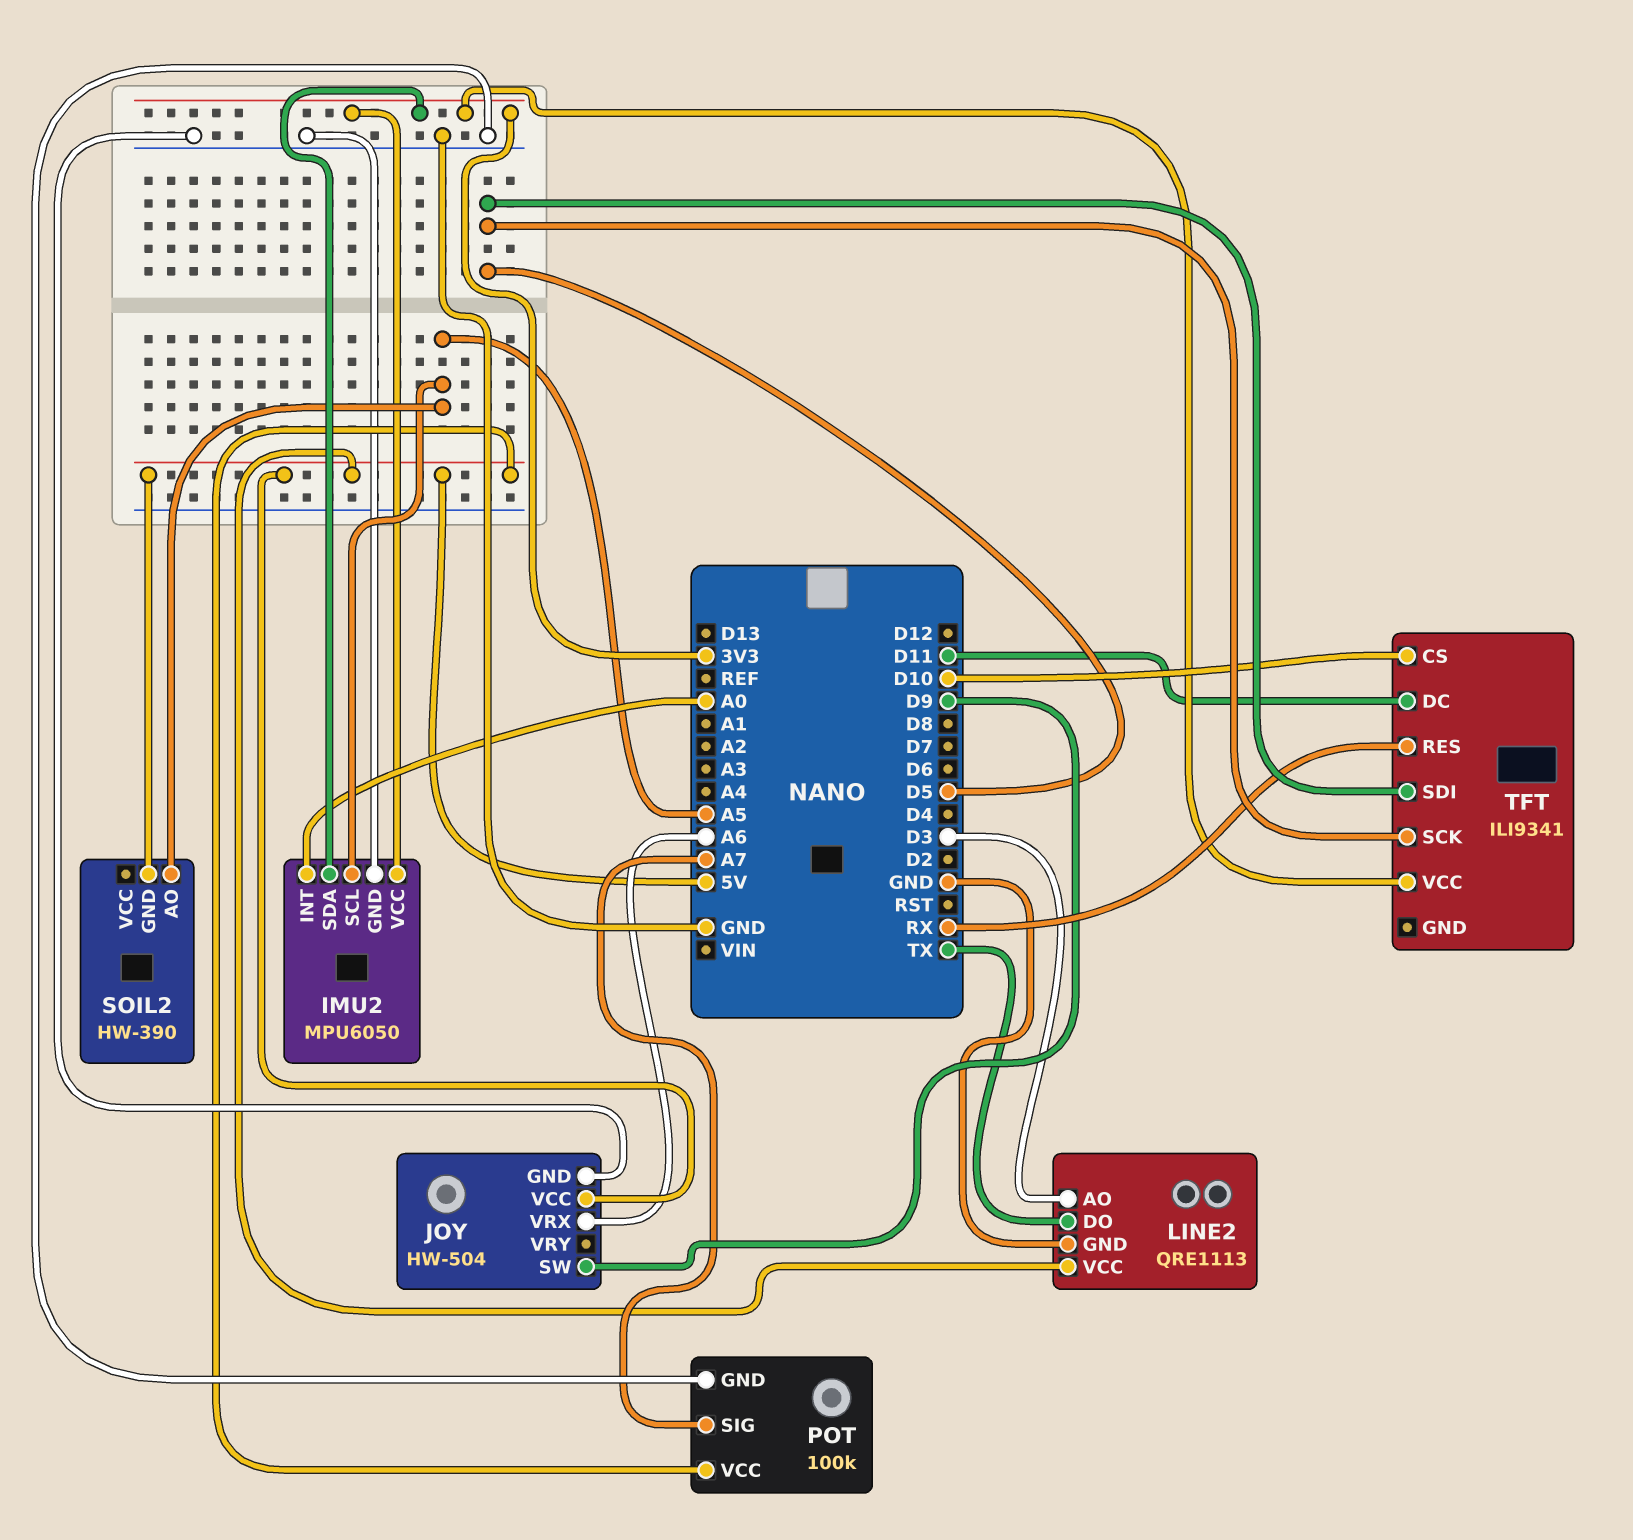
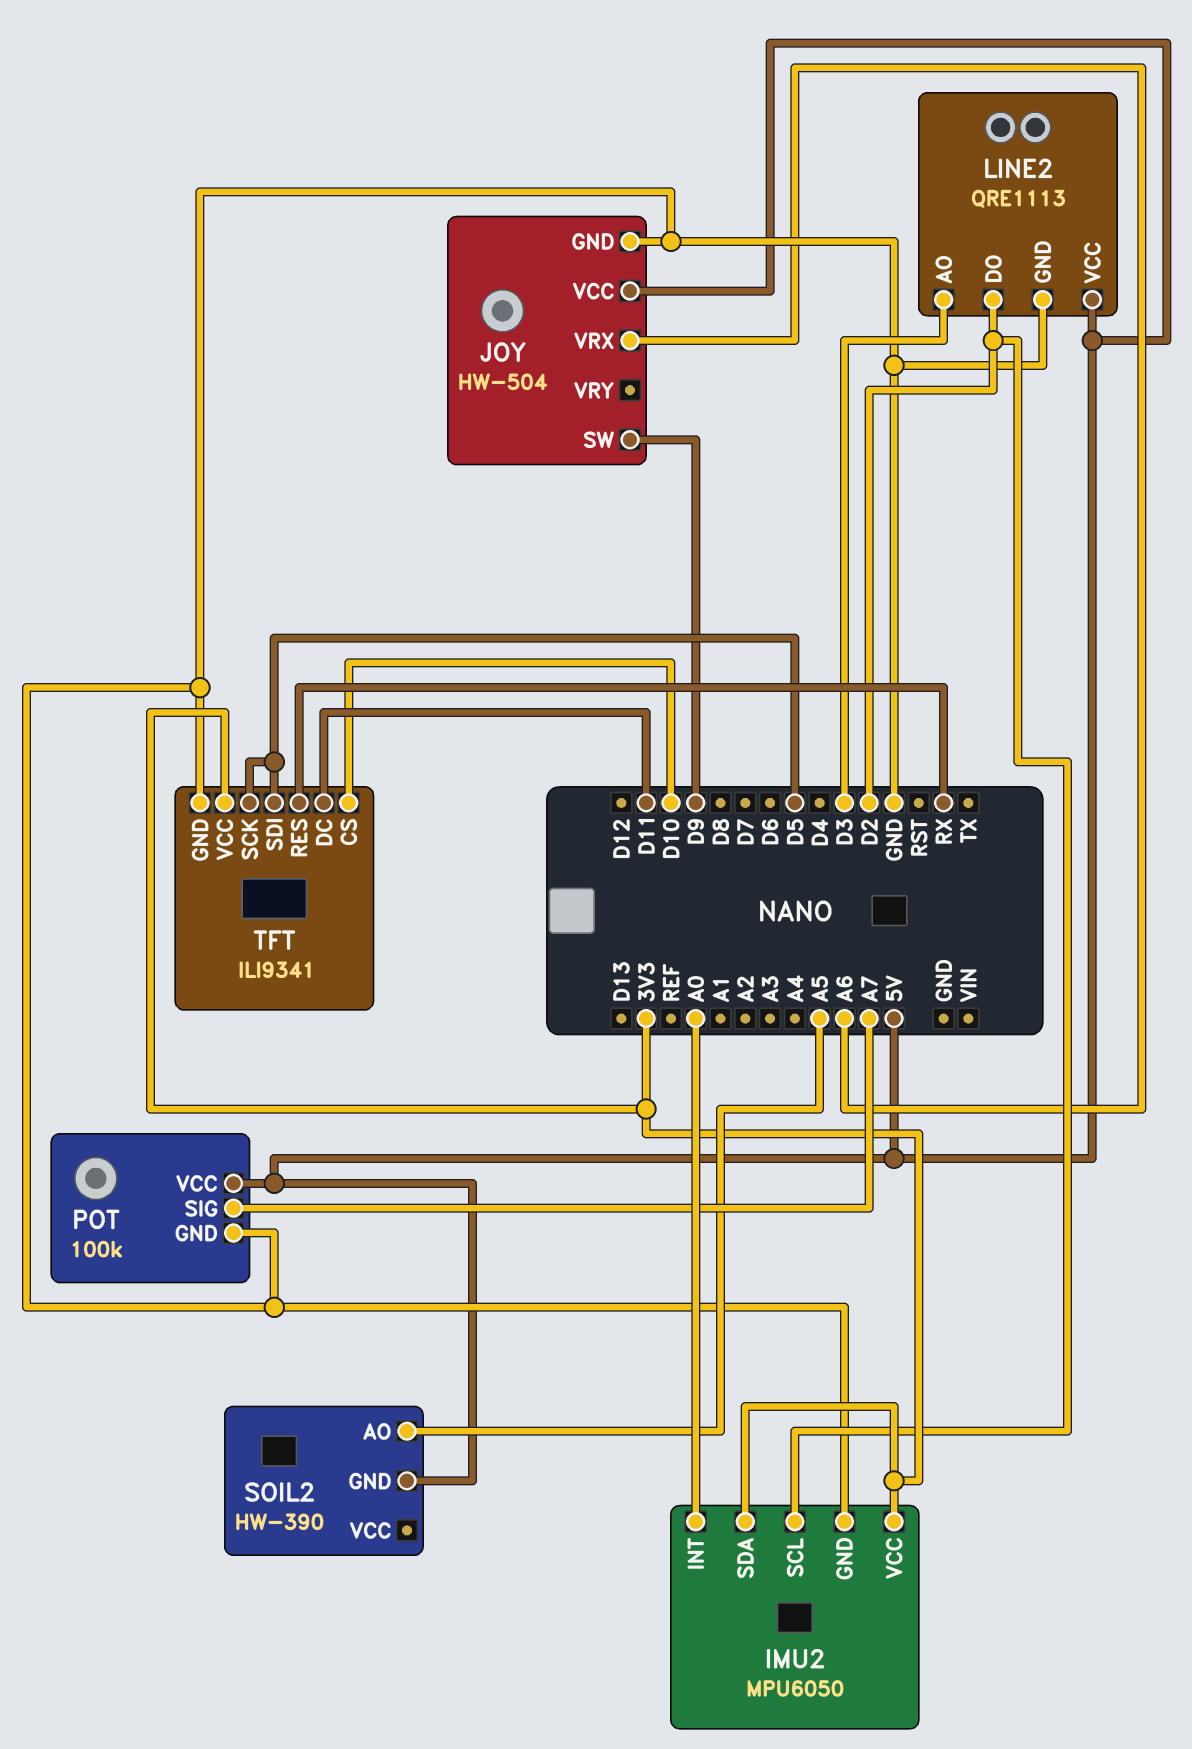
IMU2 pin SCL: A5 -> D2
LINE2 pin DO: TX -> D2
TFT pin GND: none -> GND

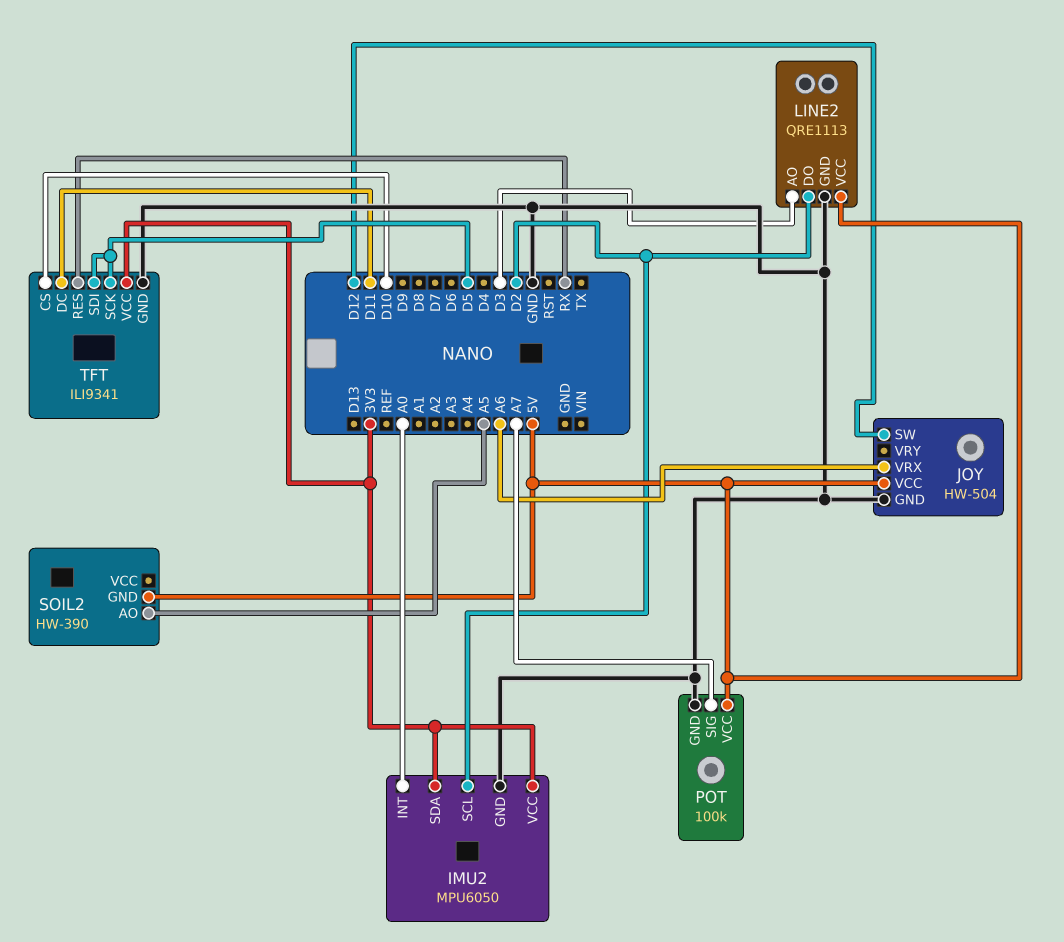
JOY pin SW: D9 -> D12

